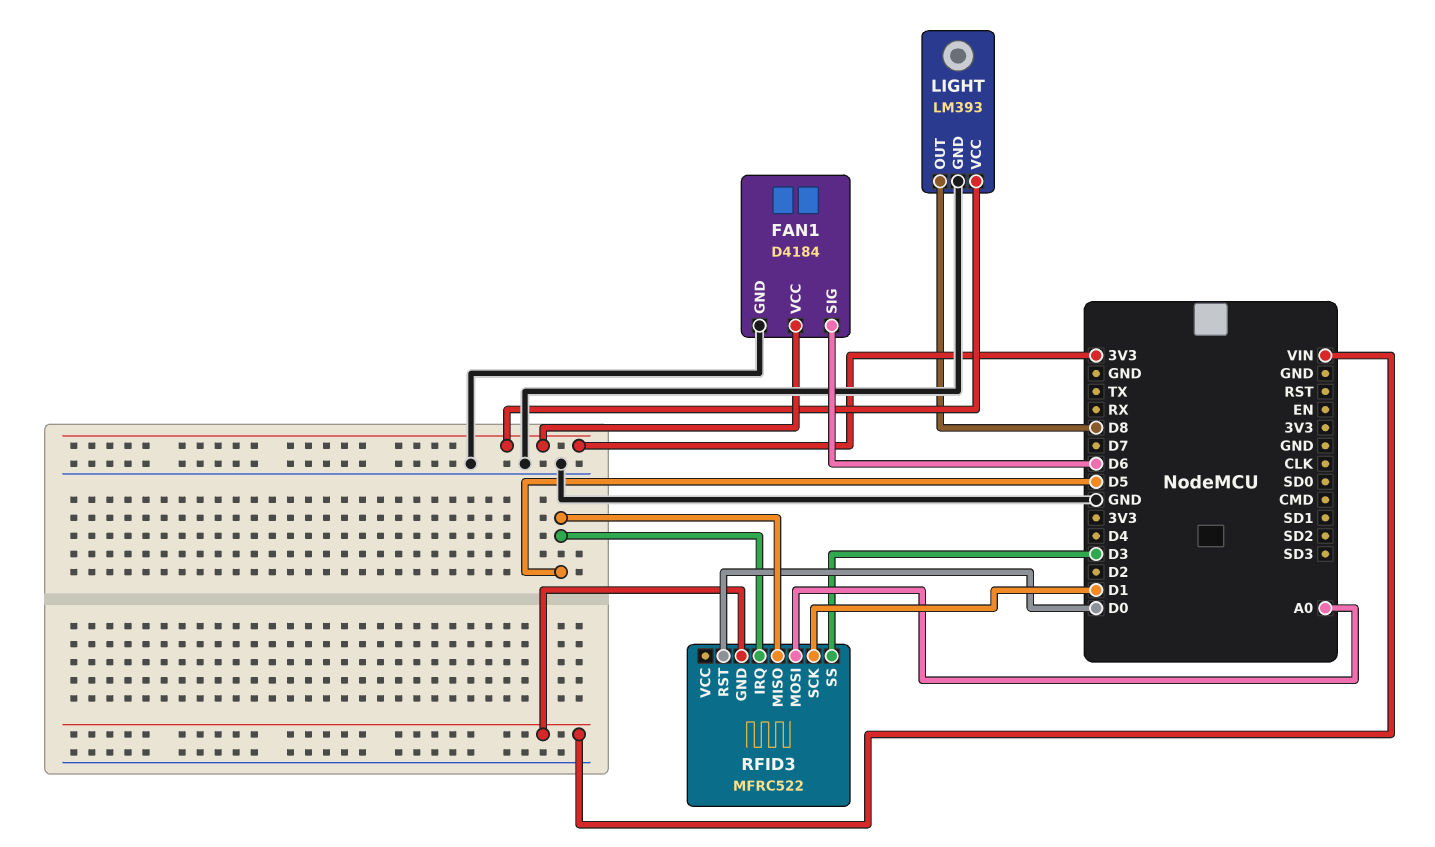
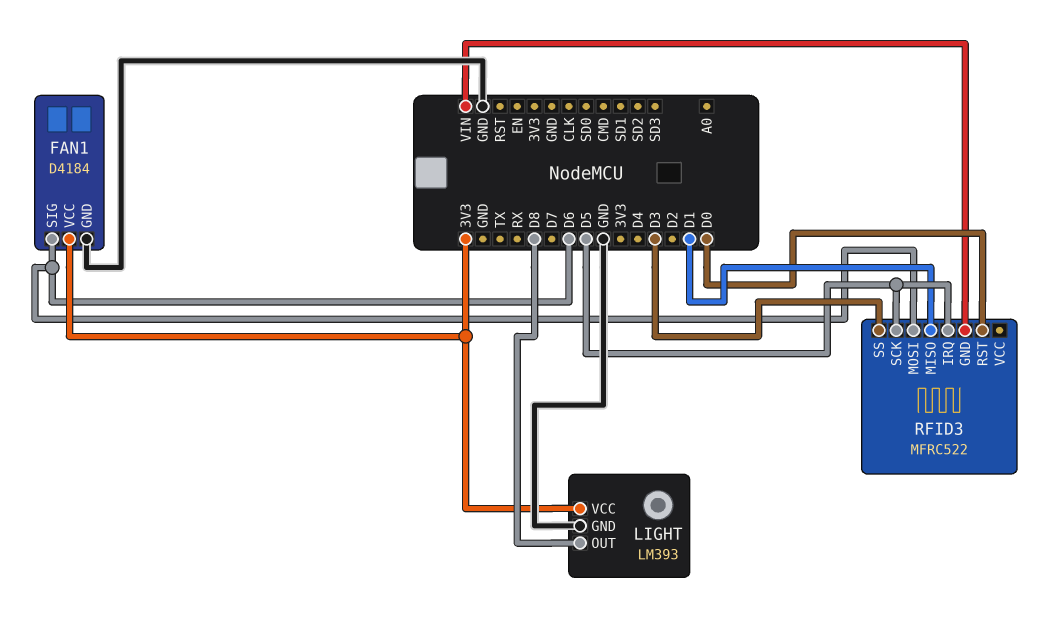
RFID3 pin MISO: D5 -> D1
RFID3 pin MOSI: A0 -> D6
RFID3 pin SCK: D1 -> D5

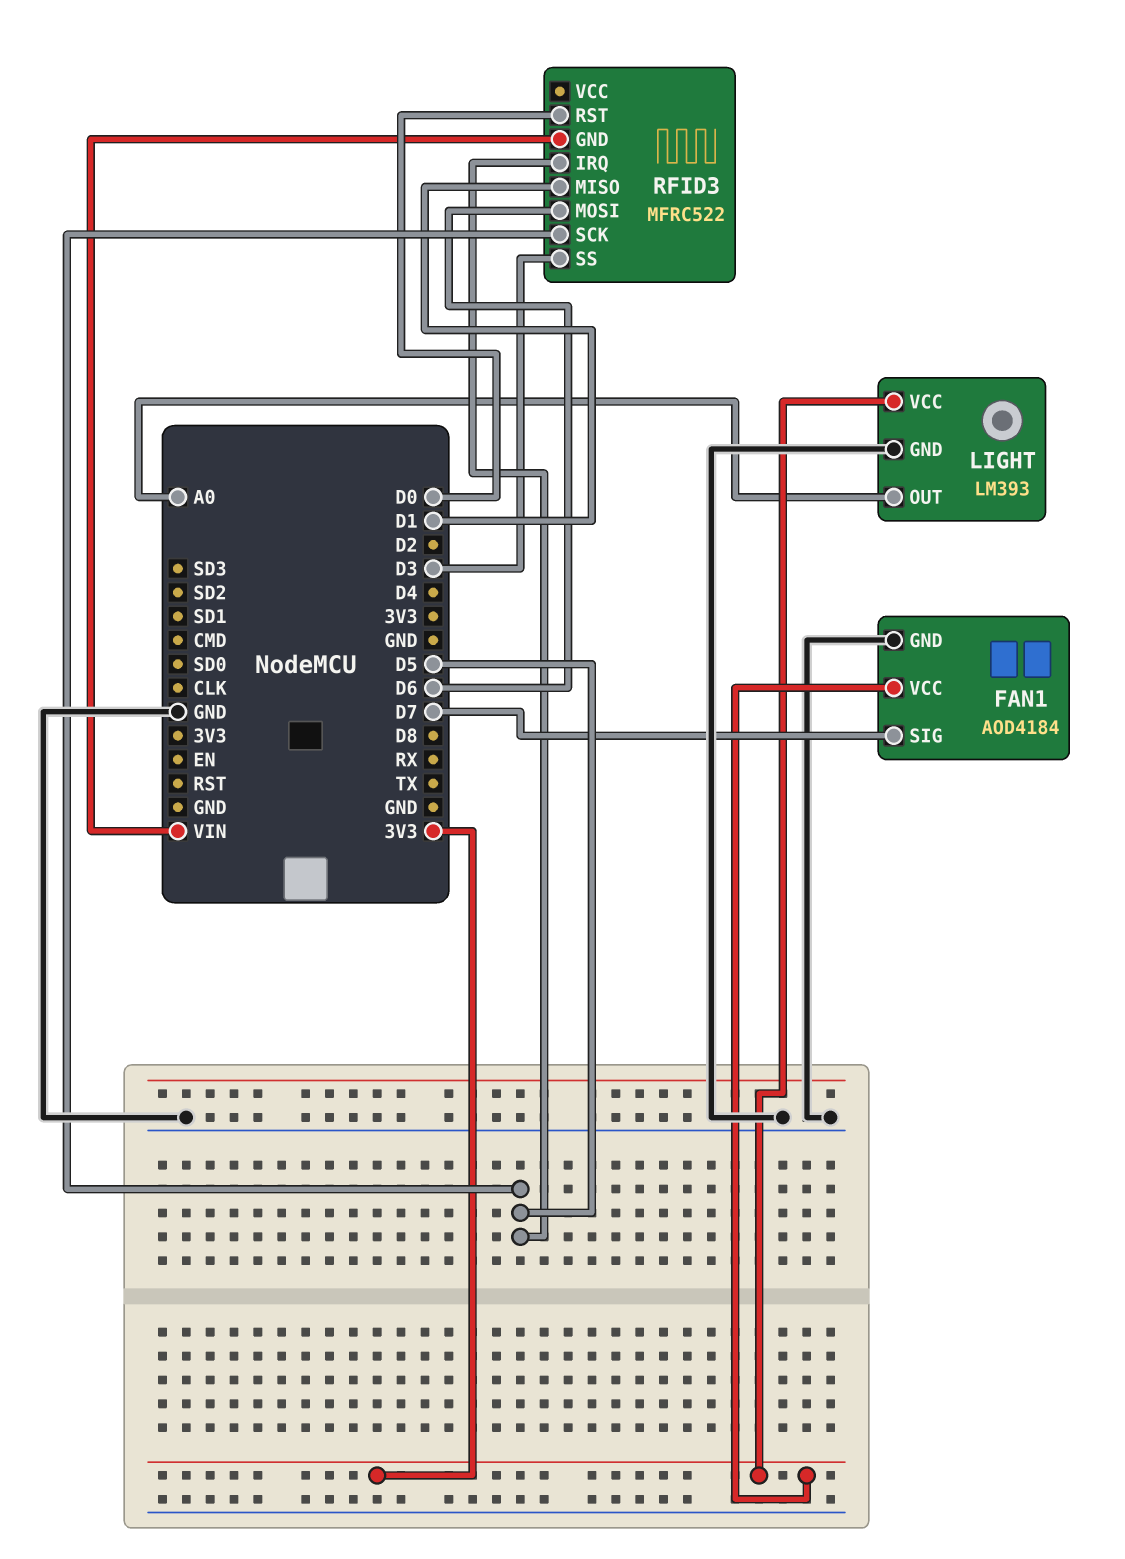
FAN1: D4184 -> AOD4184
FAN1 pin SIG: D6 -> D7
LIGHT pin OUT: D8 -> A0

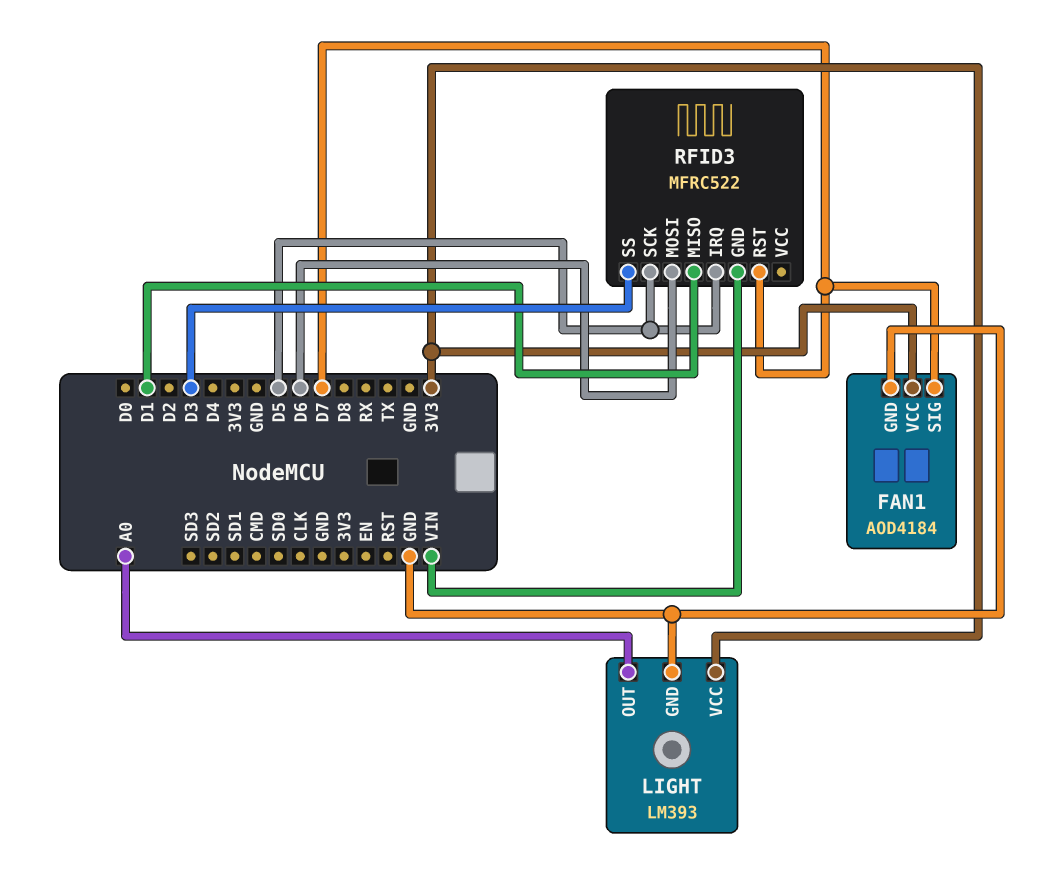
RFID3 pin RST: D0 -> D7

